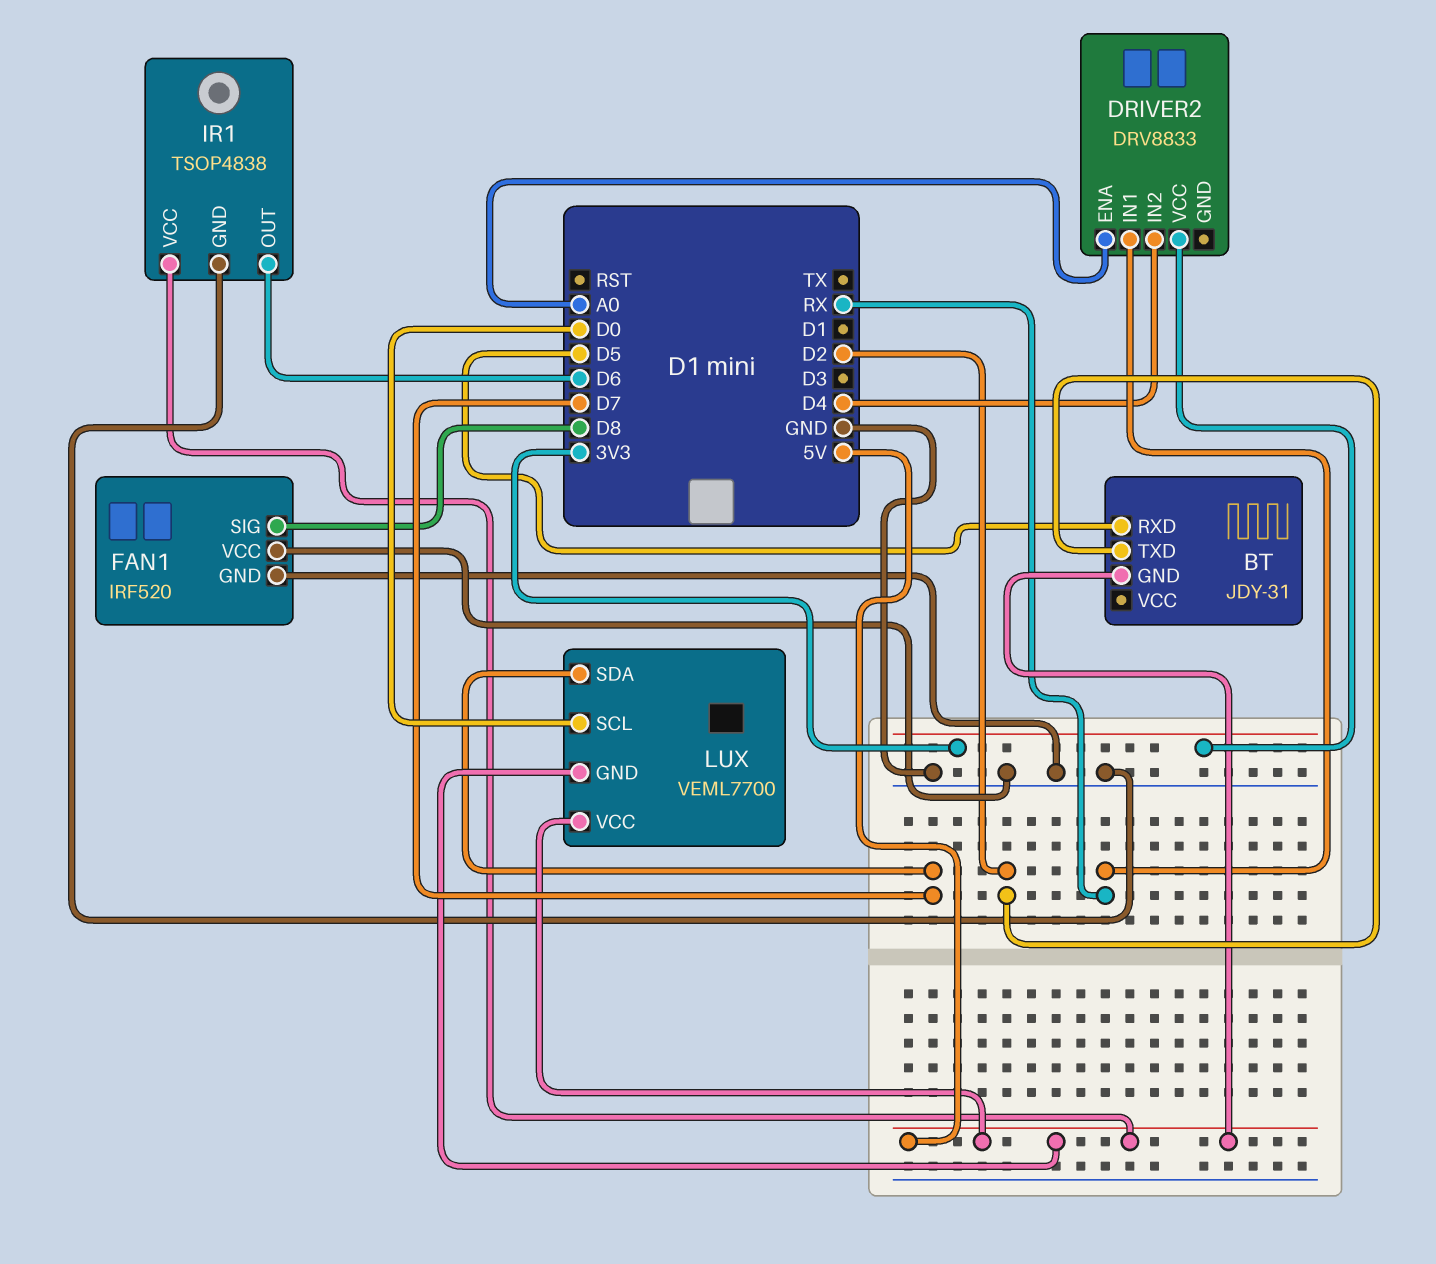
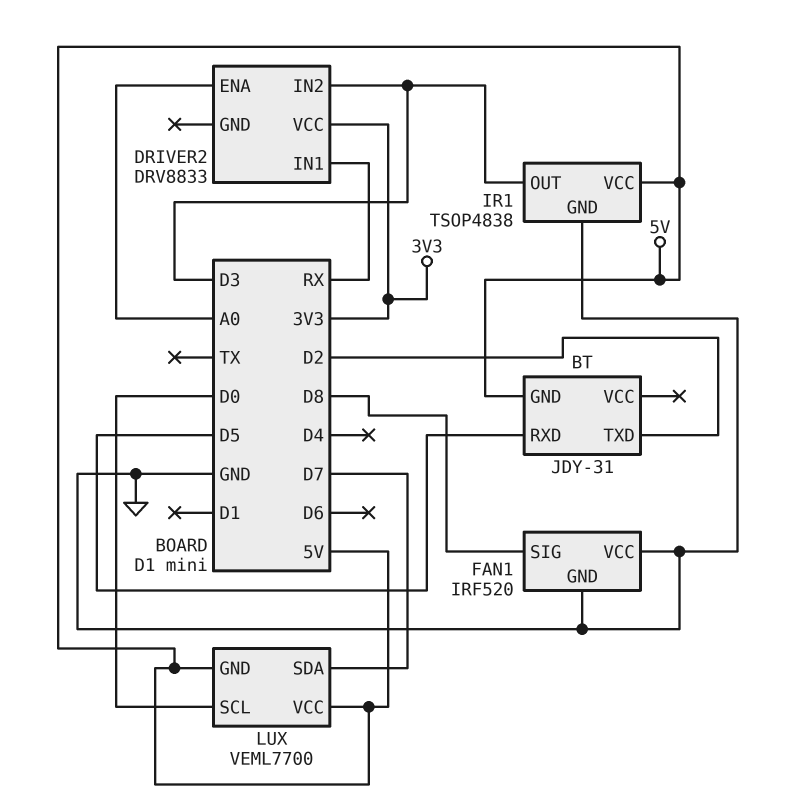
DRIVER2 pin IN2: D4 -> D3
IR1 pin OUT: D6 -> D3

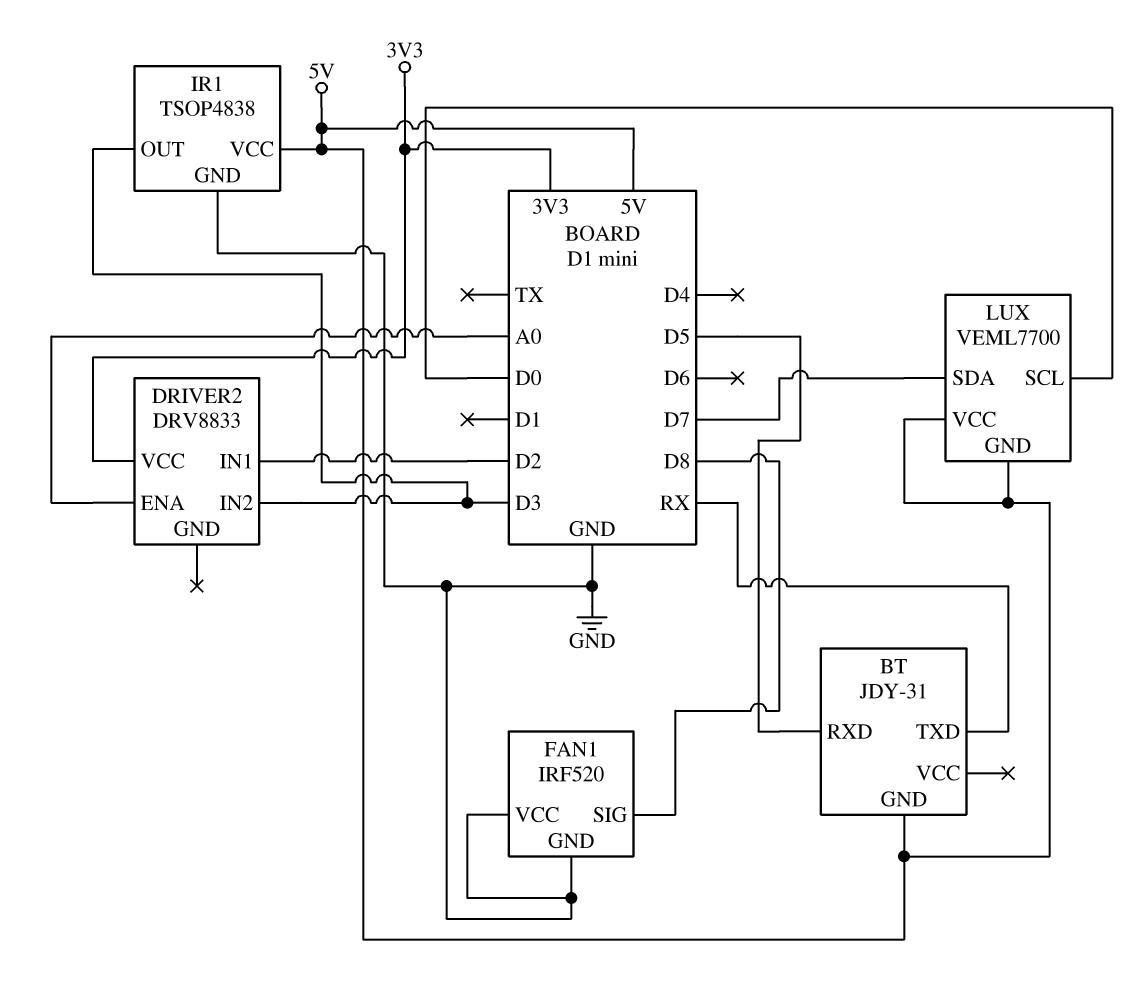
BT pin TXD: D2 -> RX
DRIVER2 pin IN1: RX -> D2

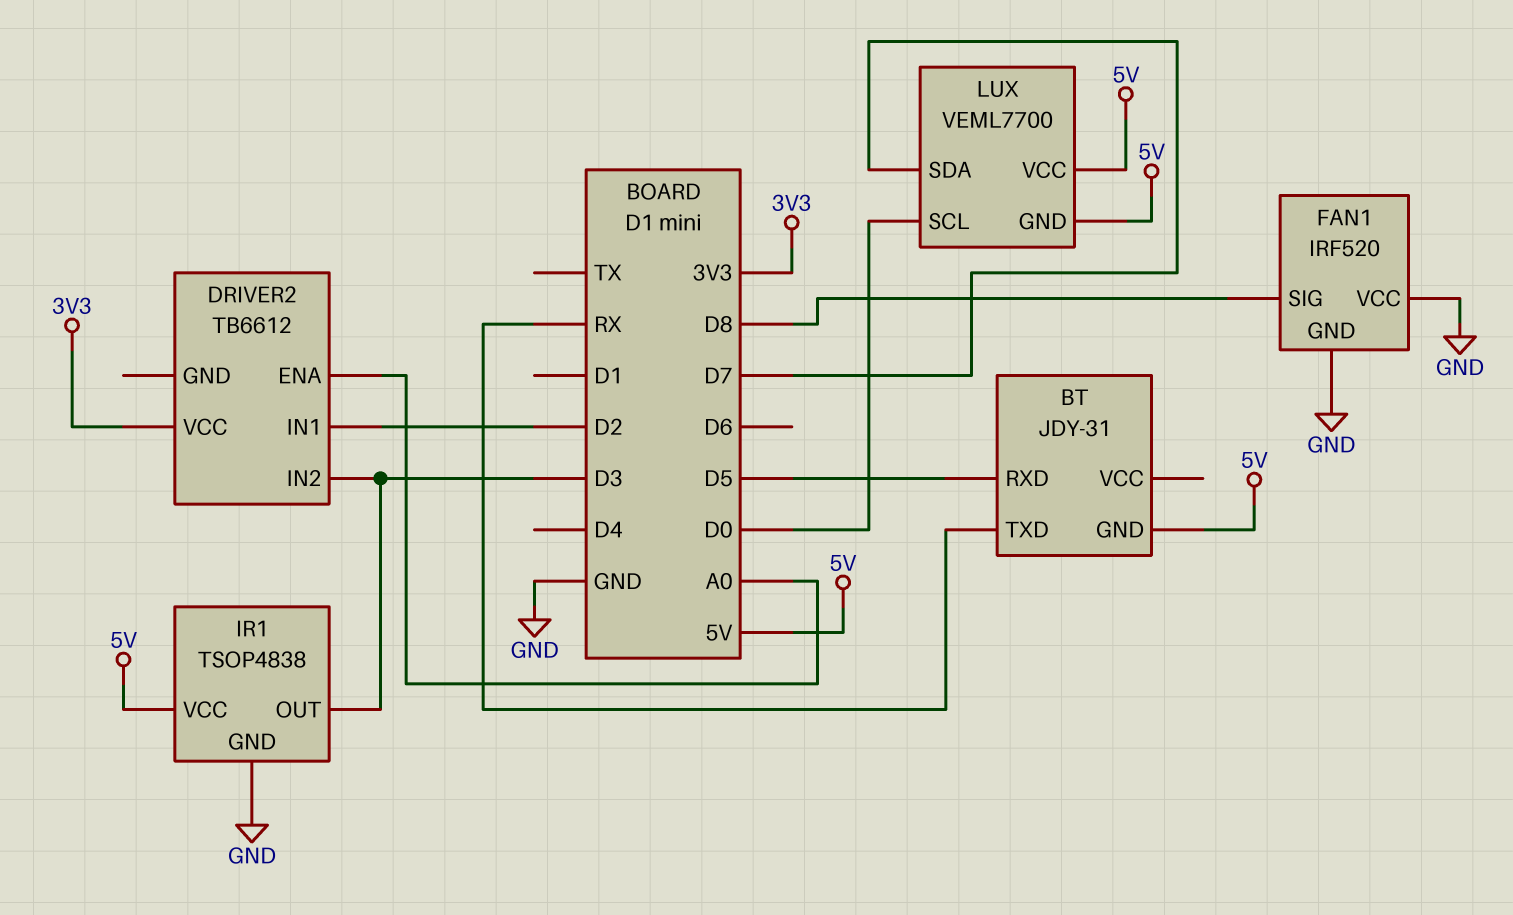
DRIVER2: DRV8833 -> TB6612

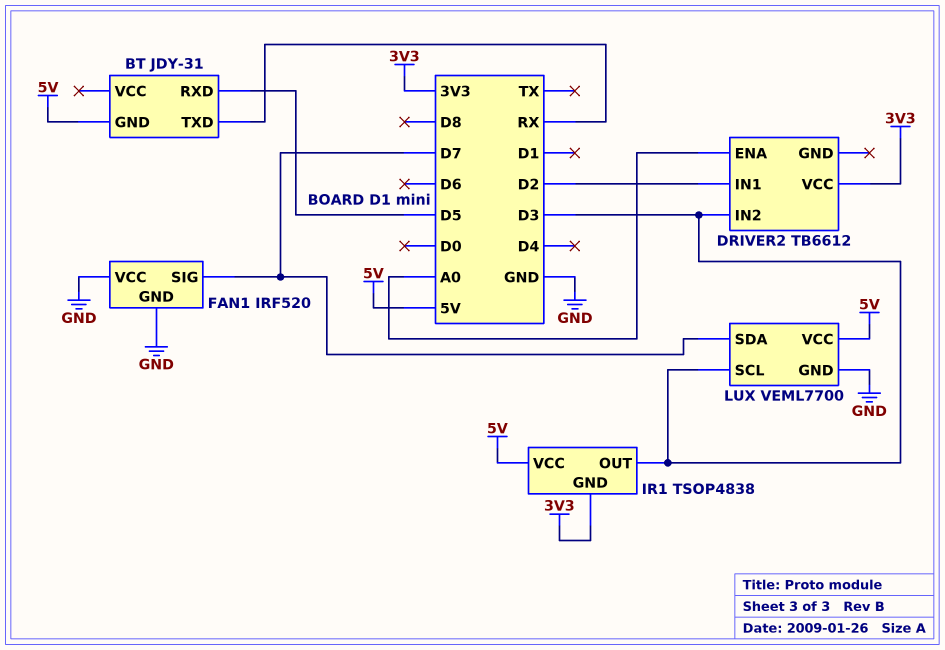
FAN1 pin SIG: D8 -> D7
IR1 pin GND: GND -> 3V3
LUX pin GND: 5V -> GND
LUX pin SCL: D0 -> D3

